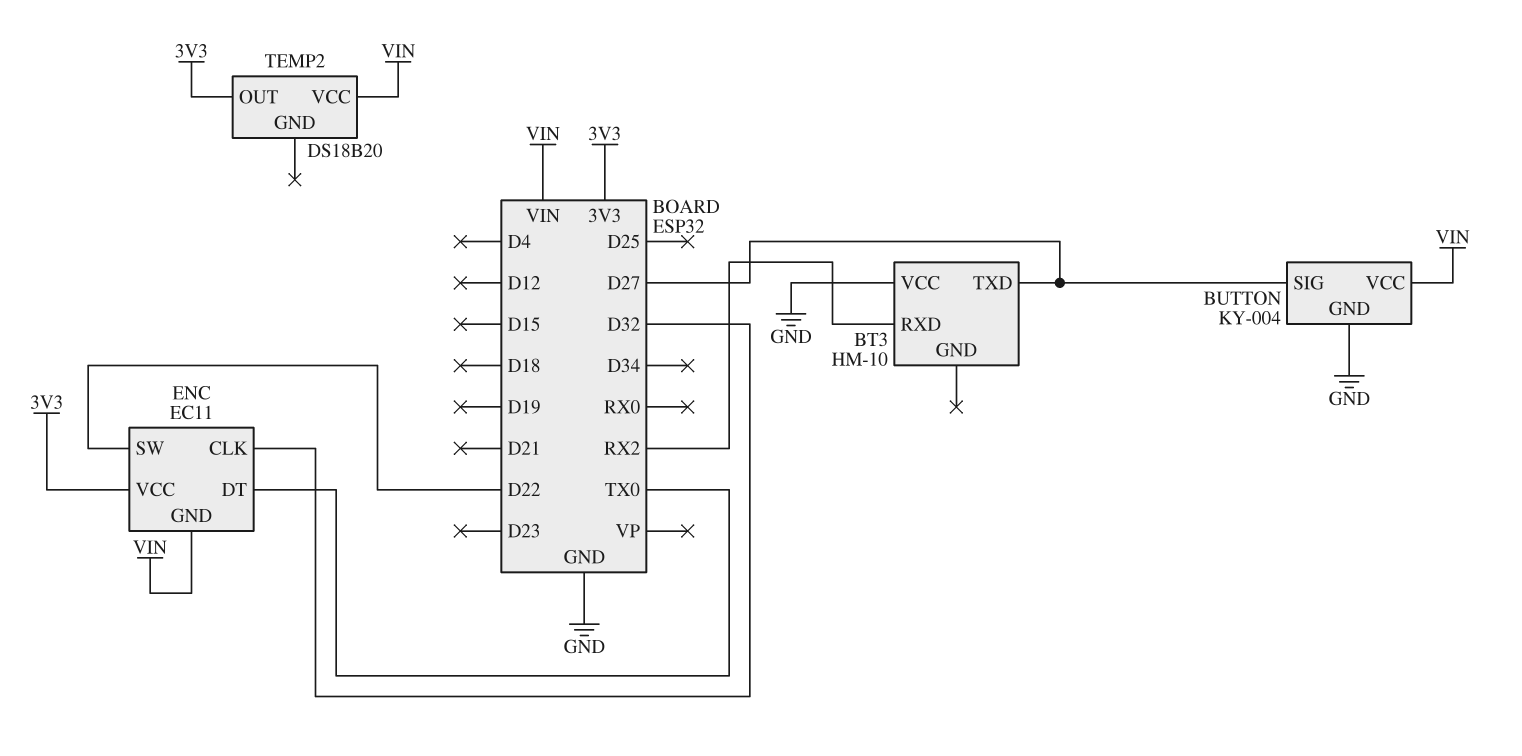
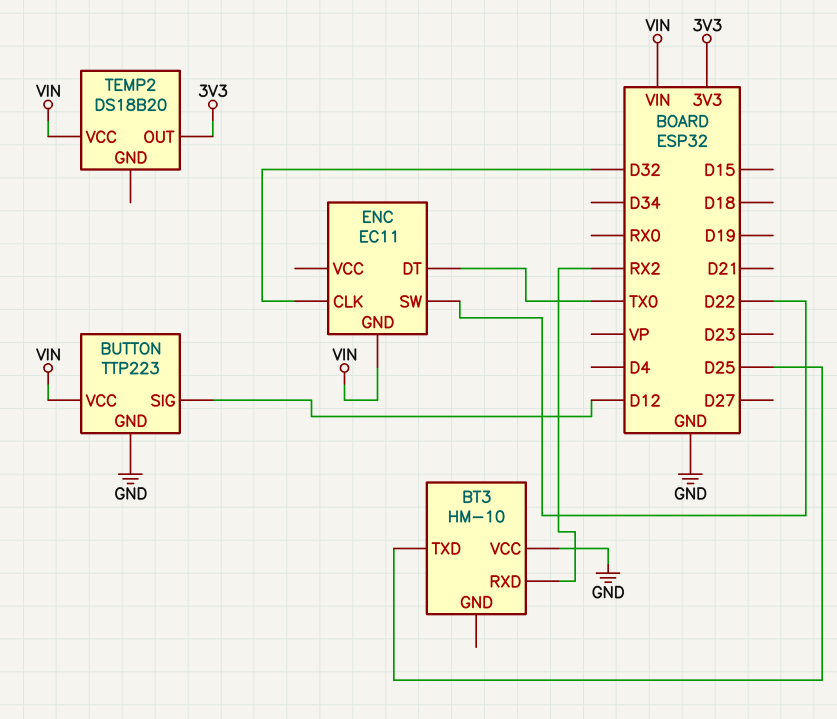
BT3 pin TXD: D27 -> D25
BUTTON: KY-004 -> TTP223
BUTTON pin SIG: D27 -> D12
ENC pin VCC: 3V3 -> none

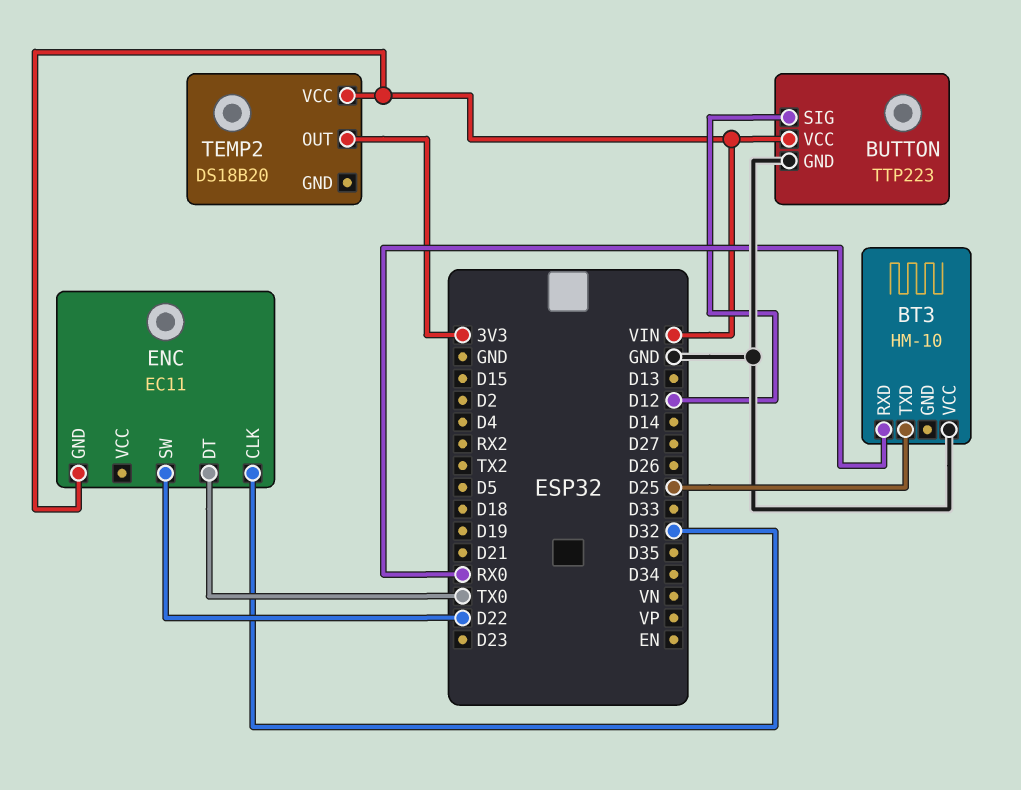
BT3 pin RXD: RX2 -> RX0

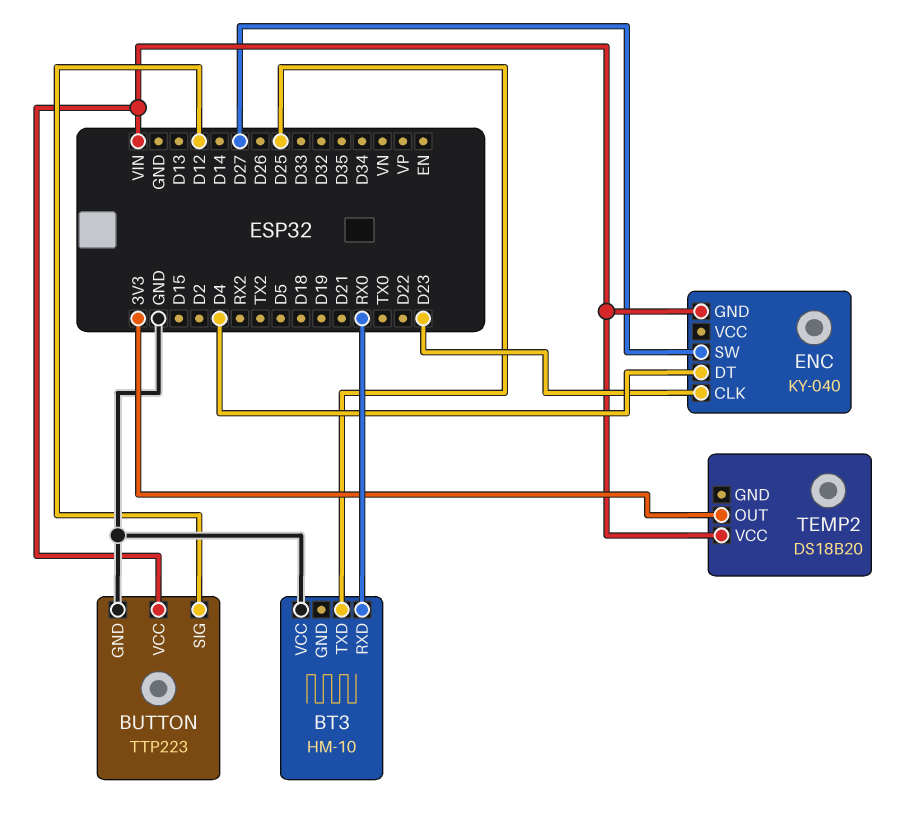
ENC: EC11 -> KY-040
ENC pin CLK: D32 -> D23
ENC pin DT: TX0 -> D4
ENC pin SW: D22 -> D27

